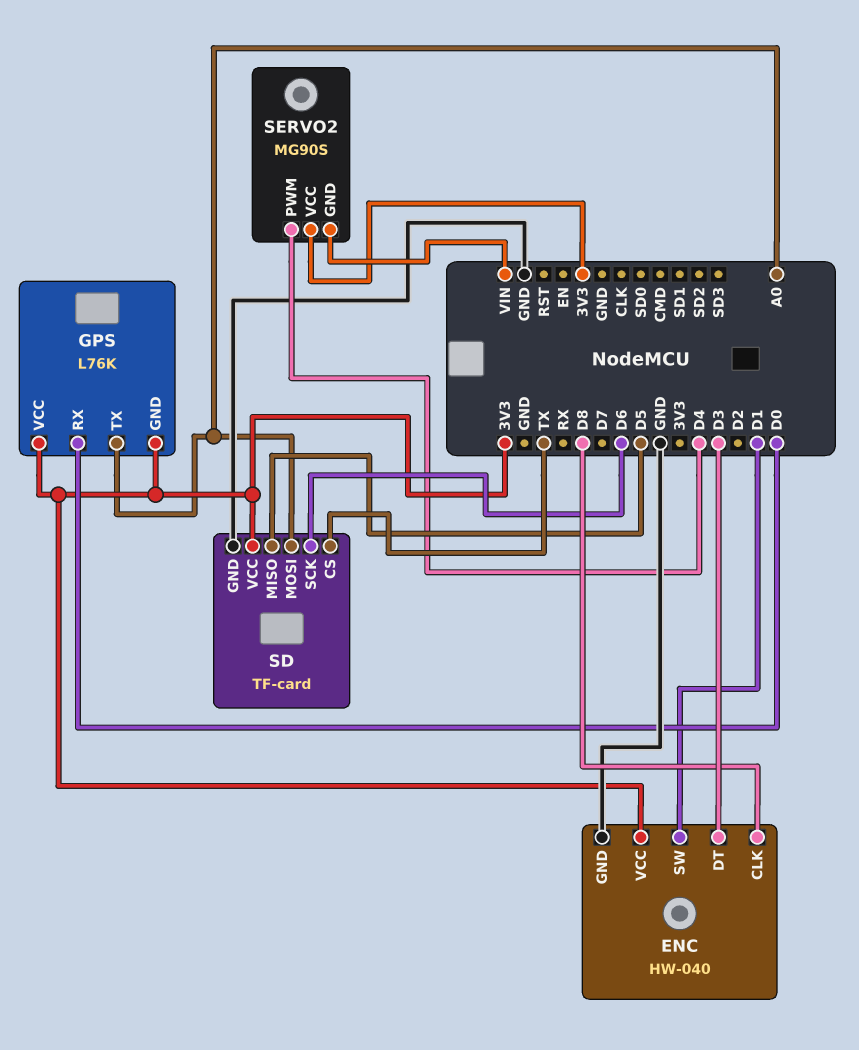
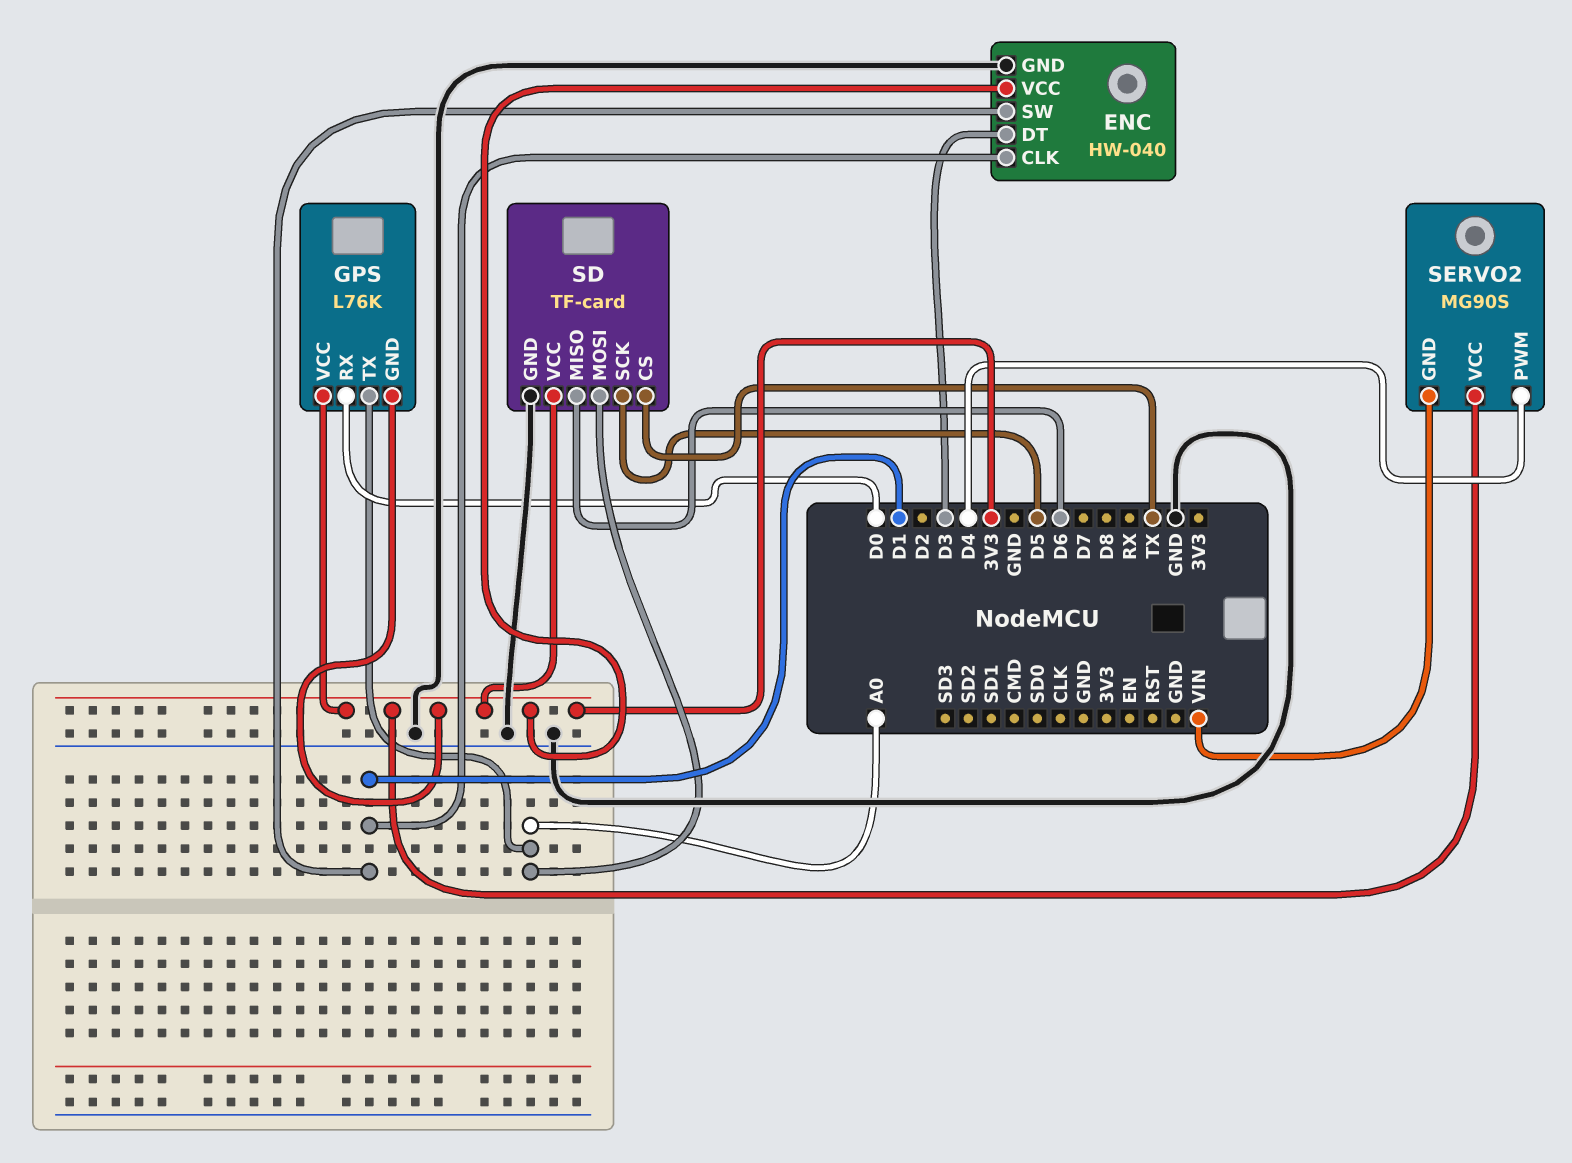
ENC pin CLK: D8 -> D1
SD pin MISO: D5 -> D6
SD pin SCK: D6 -> D5

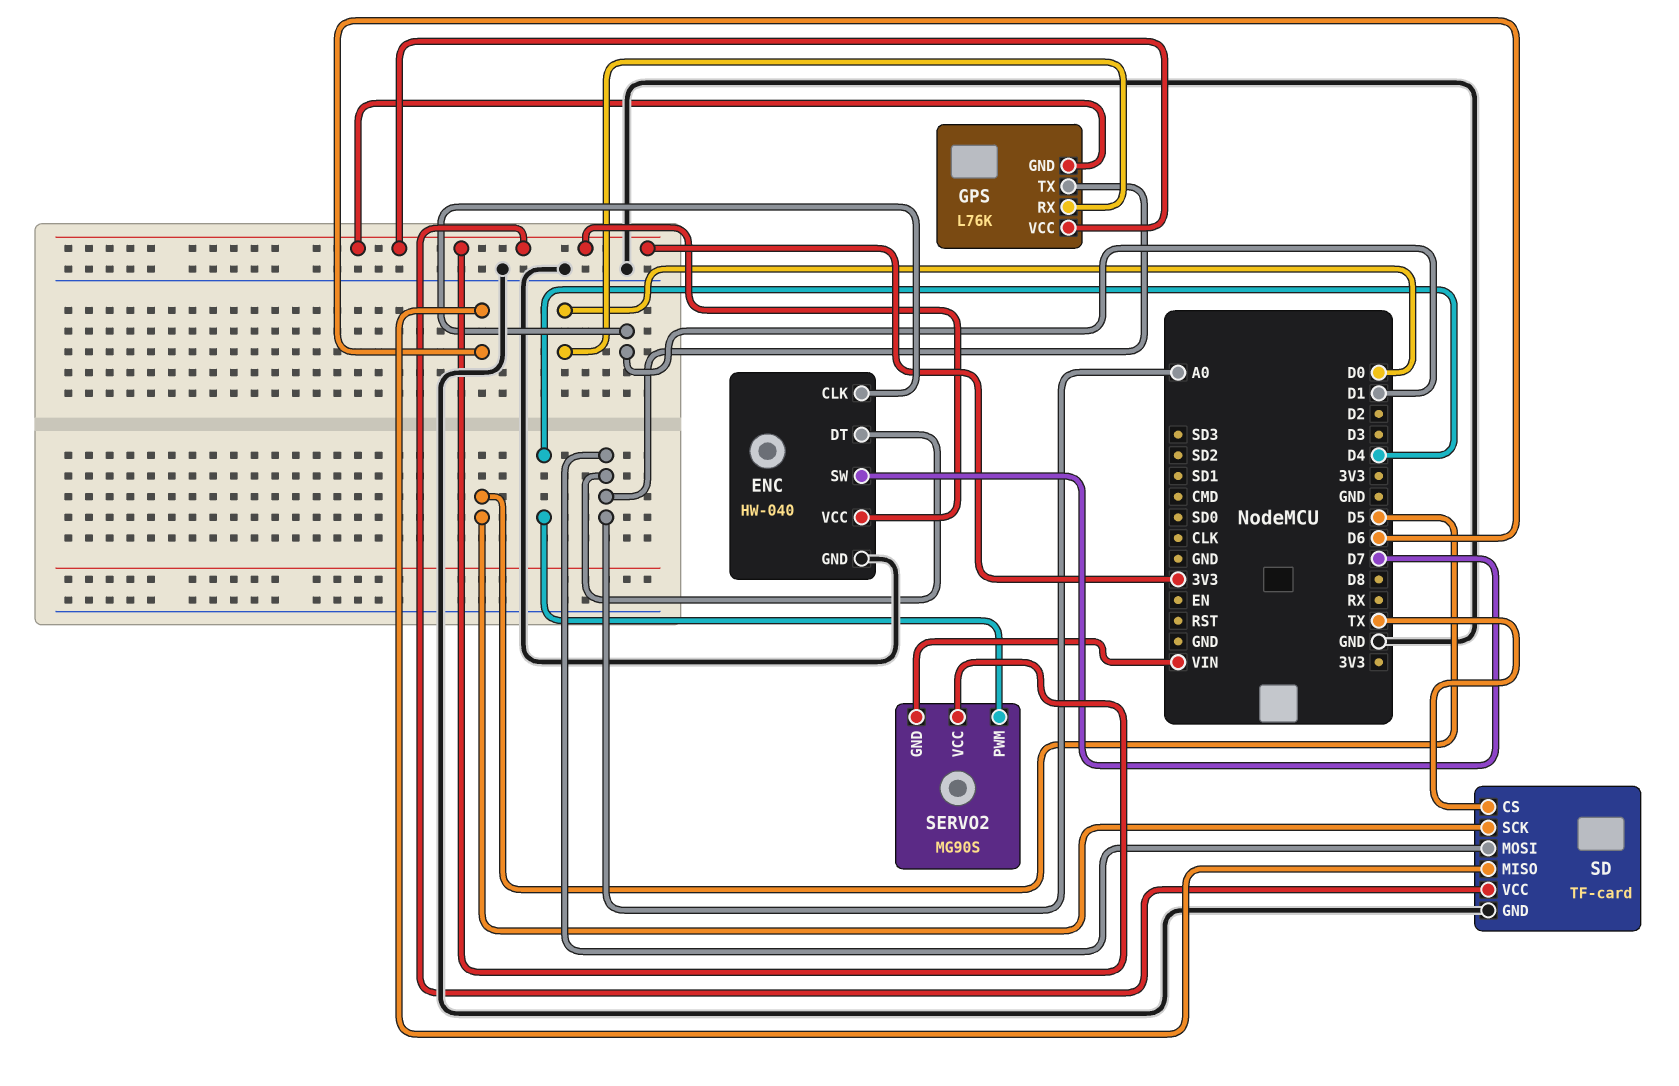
ENC pin DT: D3 -> A0
ENC pin SW: D1 -> D7

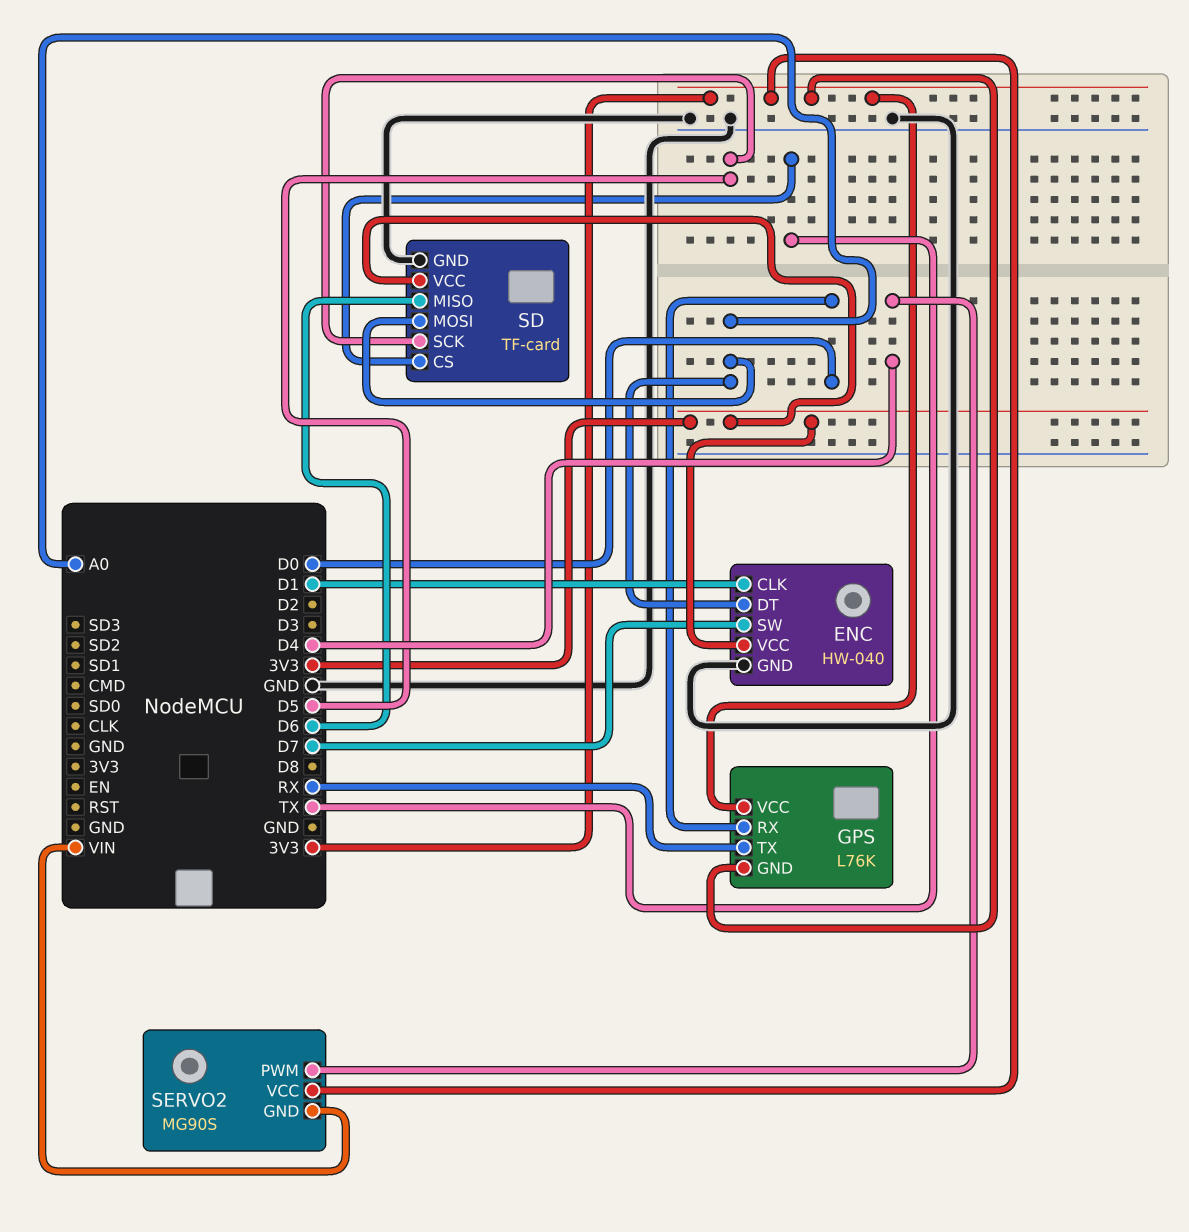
GPS pin TX: A0 -> RX

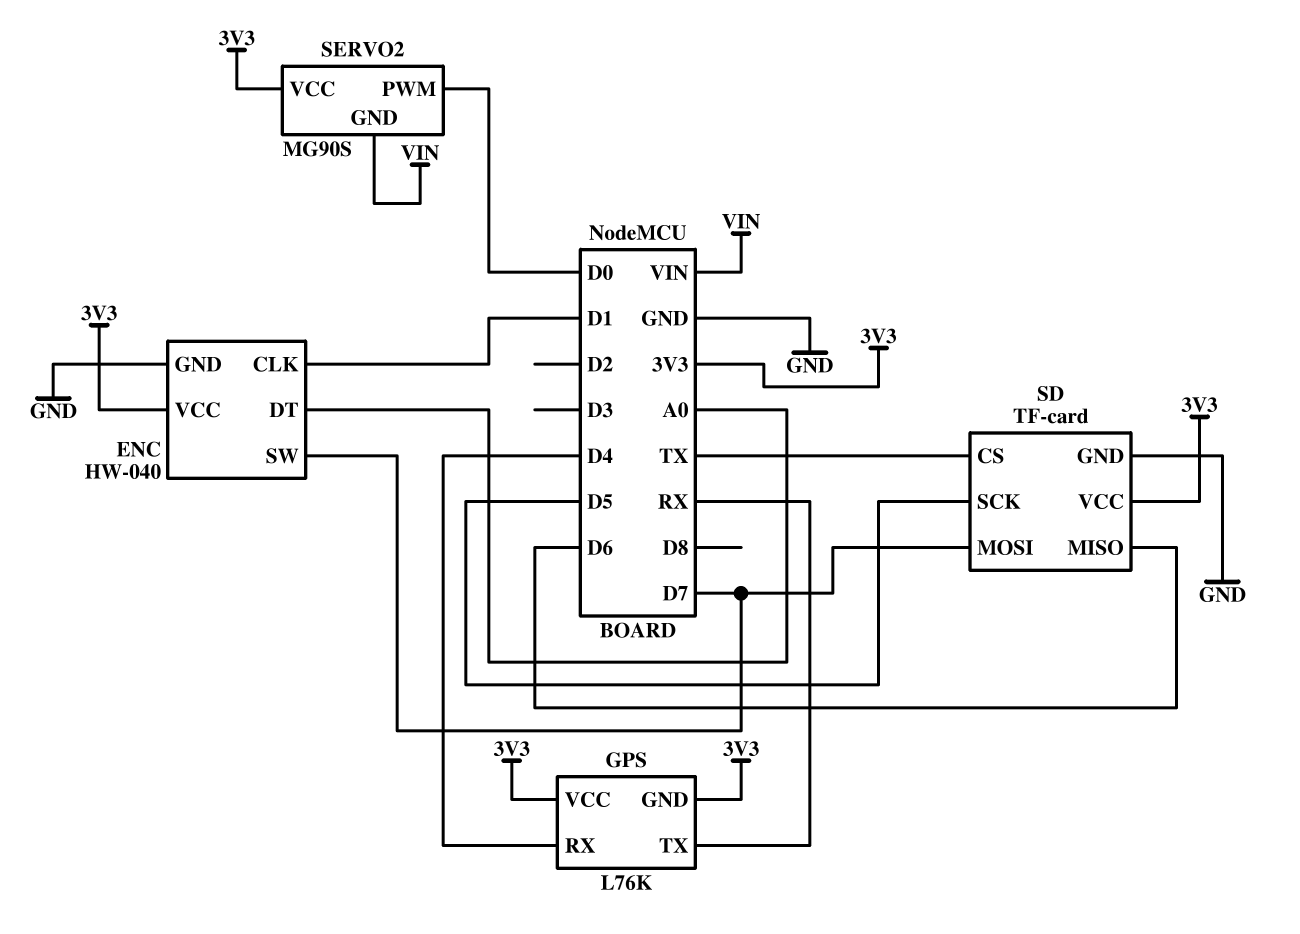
GPS pin RX: D0 -> D4
SD pin MOSI: A0 -> D7
SERVO2 pin PWM: D4 -> D0

